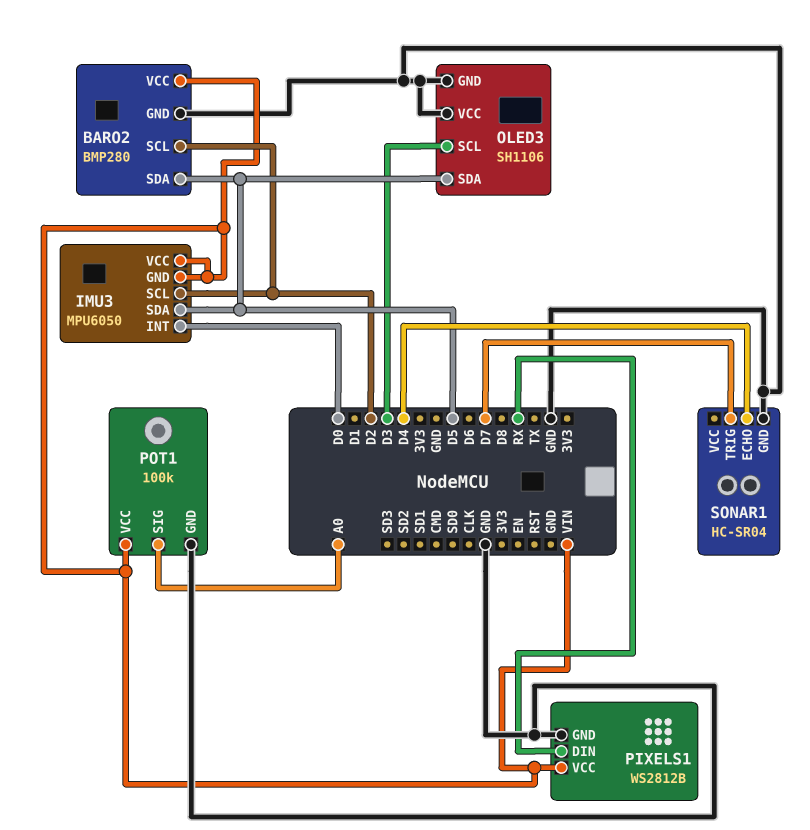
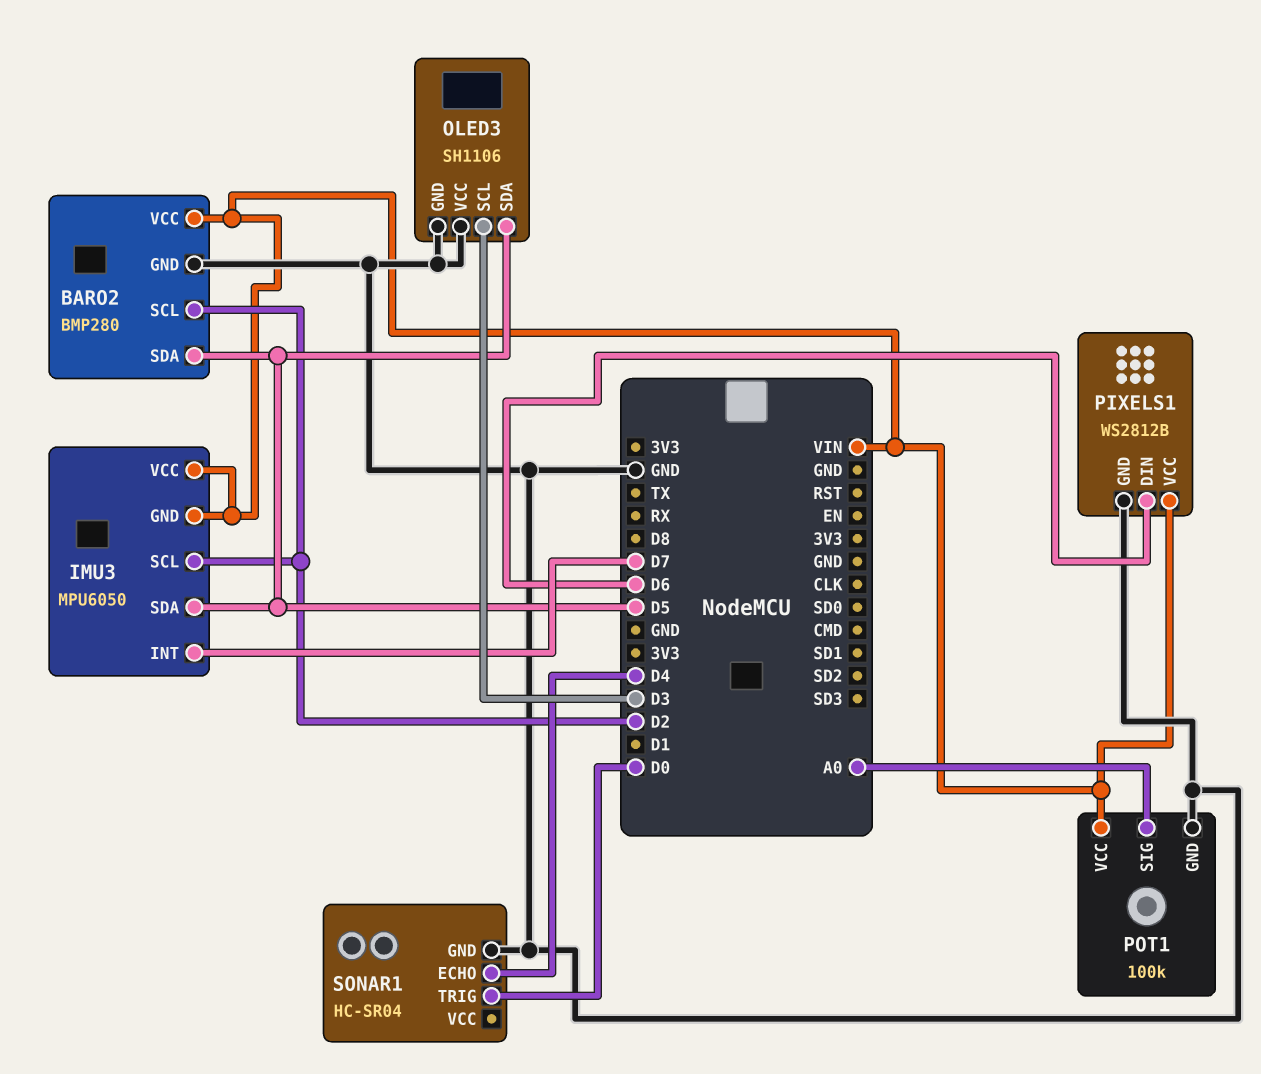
IMU3 pin INT: D0 -> D7
PIXELS1 pin DIN: RX -> D6
SONAR1 pin TRIG: D7 -> D0

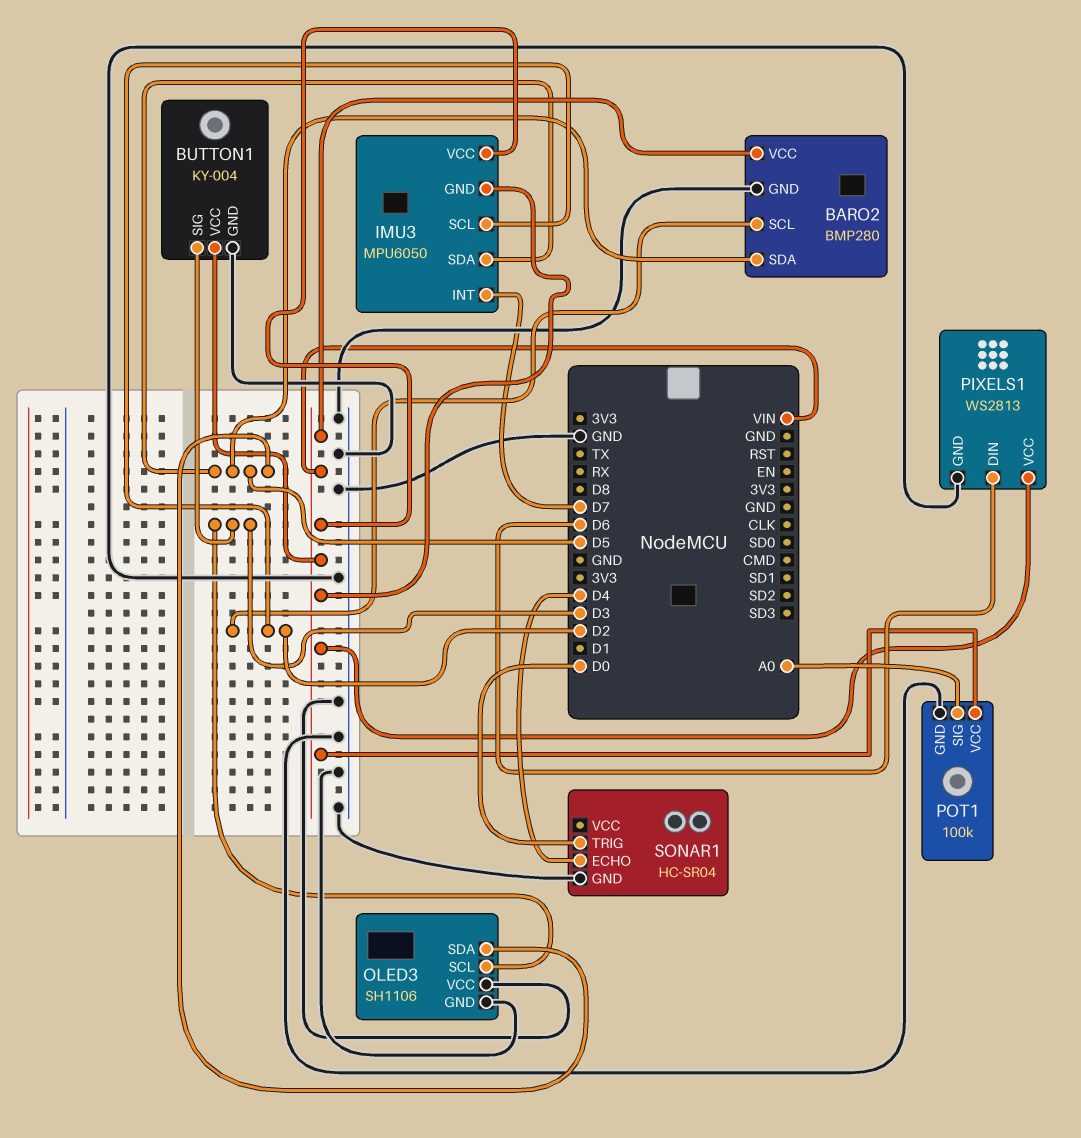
BUTTON1: none -> KY-004
BUTTON1 pin GND: none -> GND
BUTTON1 pin SIG: none -> D3
BUTTON1 pin VCC: none -> VIN
PIXELS1: WS2812B -> WS2813

